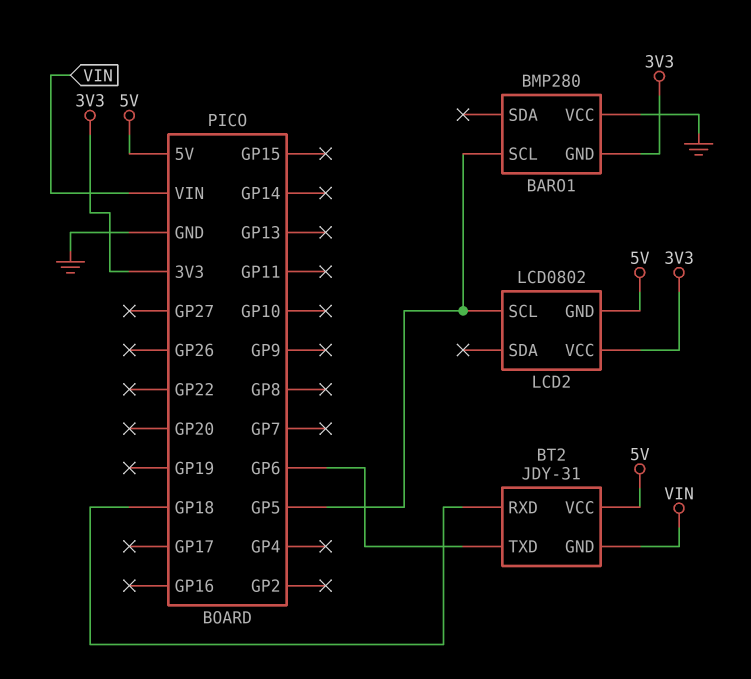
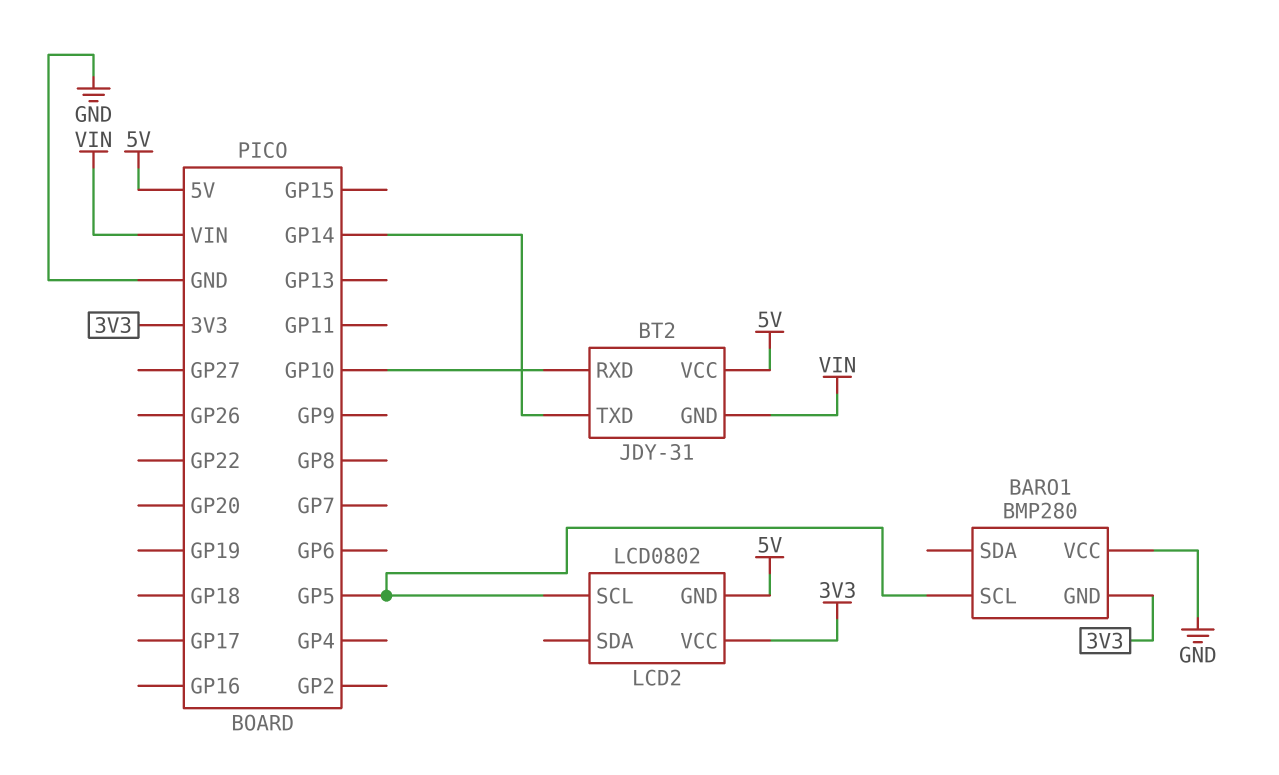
BT2 pin RXD: GP18 -> GP10
BT2 pin TXD: GP6 -> GP14

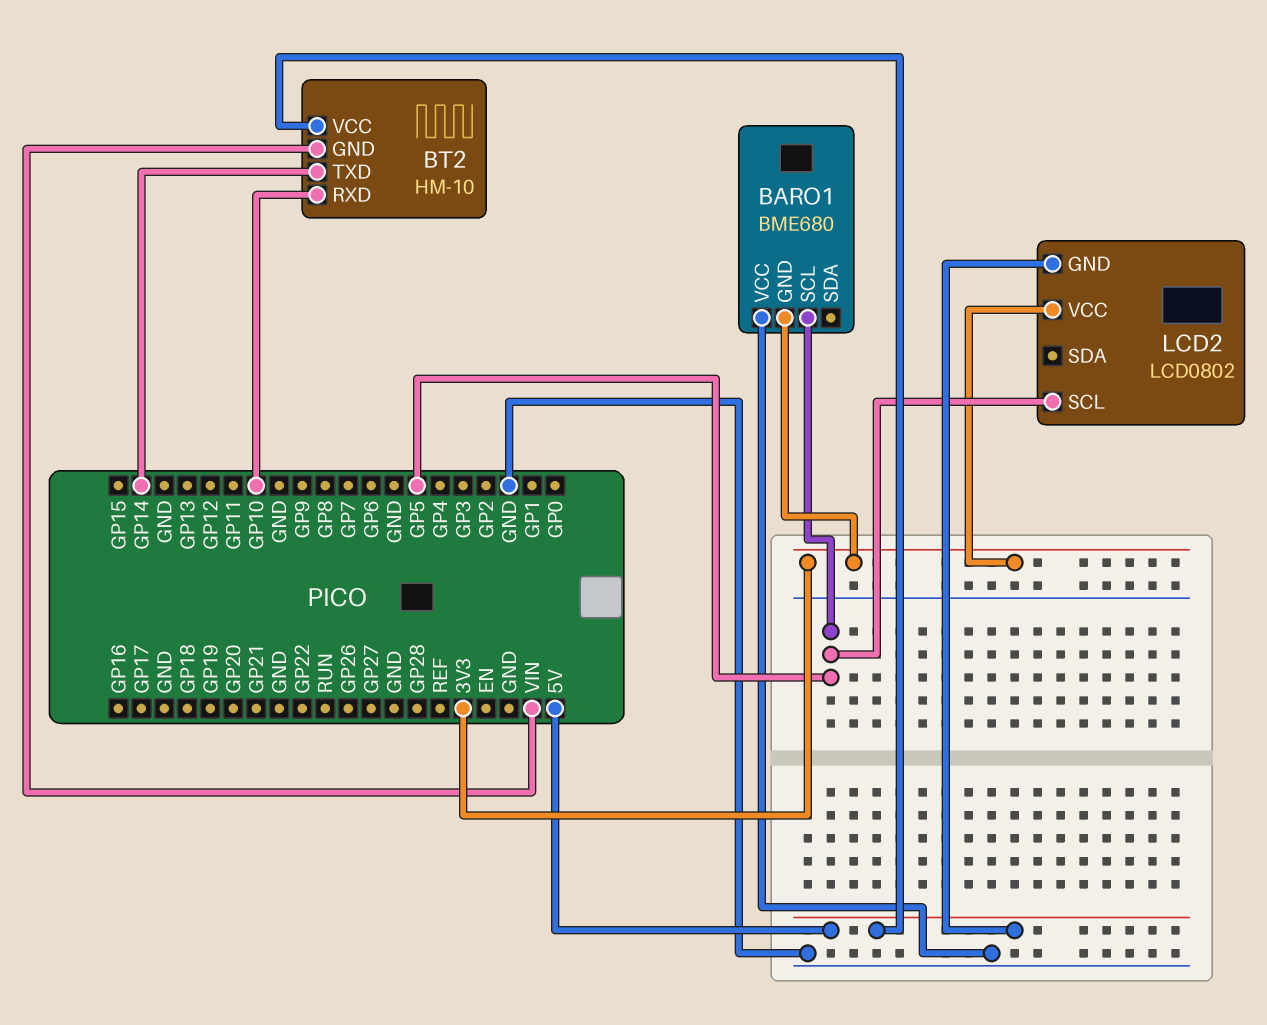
BARO1: BMP280 -> BME680
BT2: JDY-31 -> HM-10

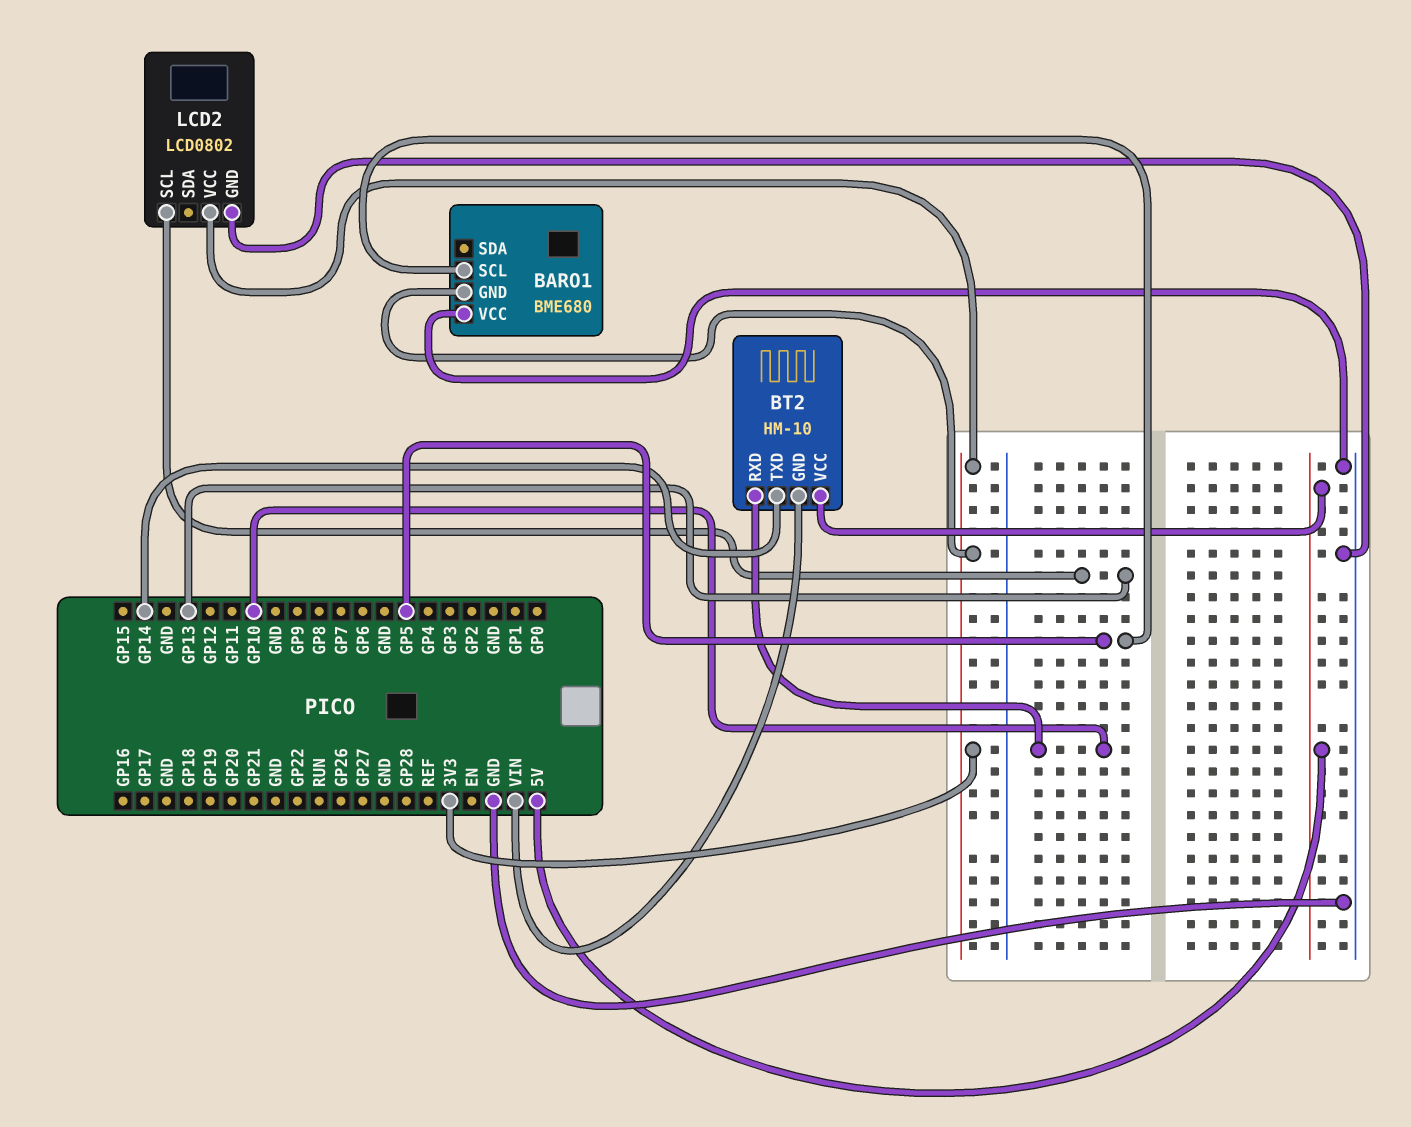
LCD2 pin GND: 5V -> GND
LCD2 pin SCL: GP5 -> GP13

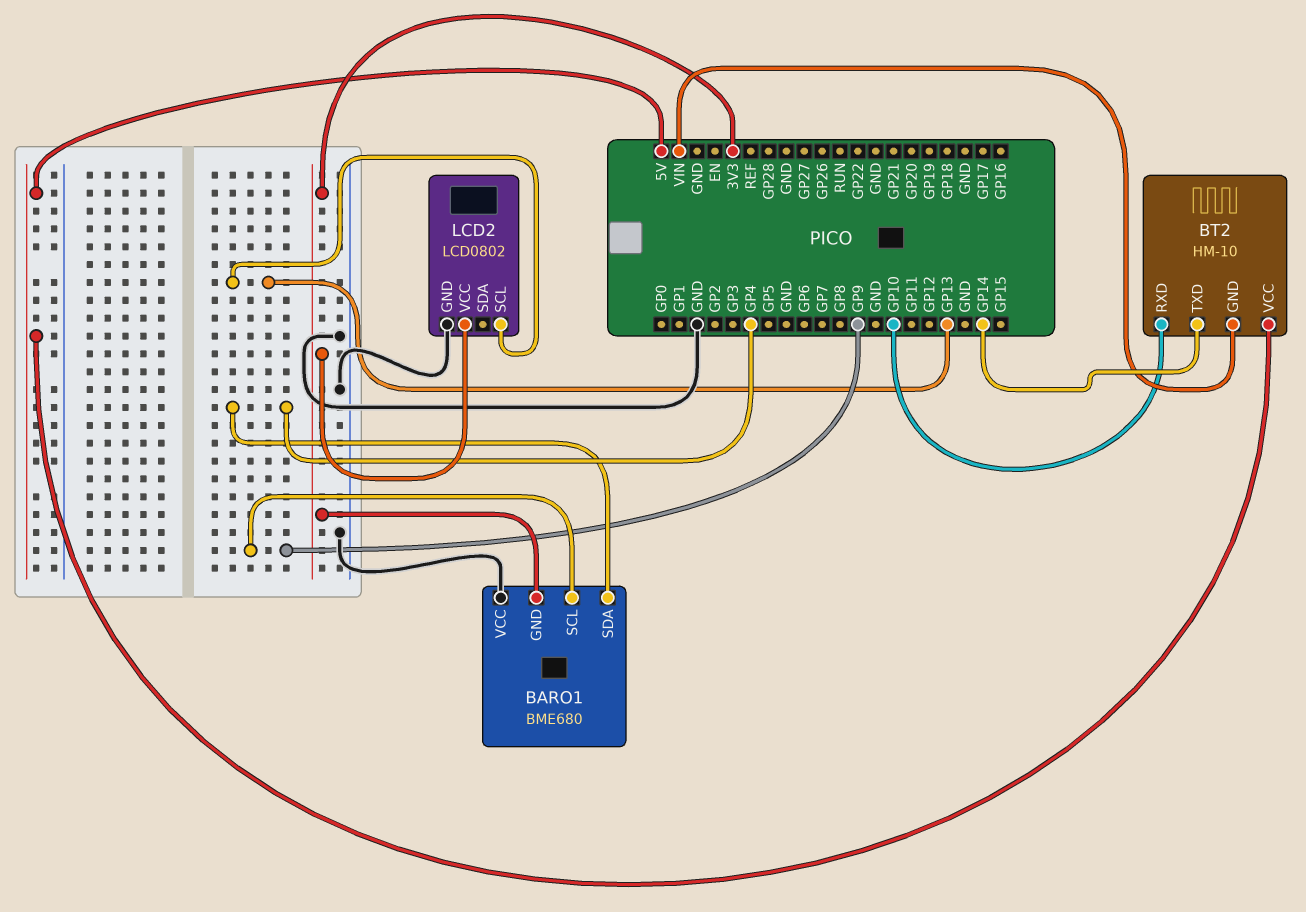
BARO1 pin SCL: GP5 -> GP9
BARO1 pin SDA: none -> GP4

